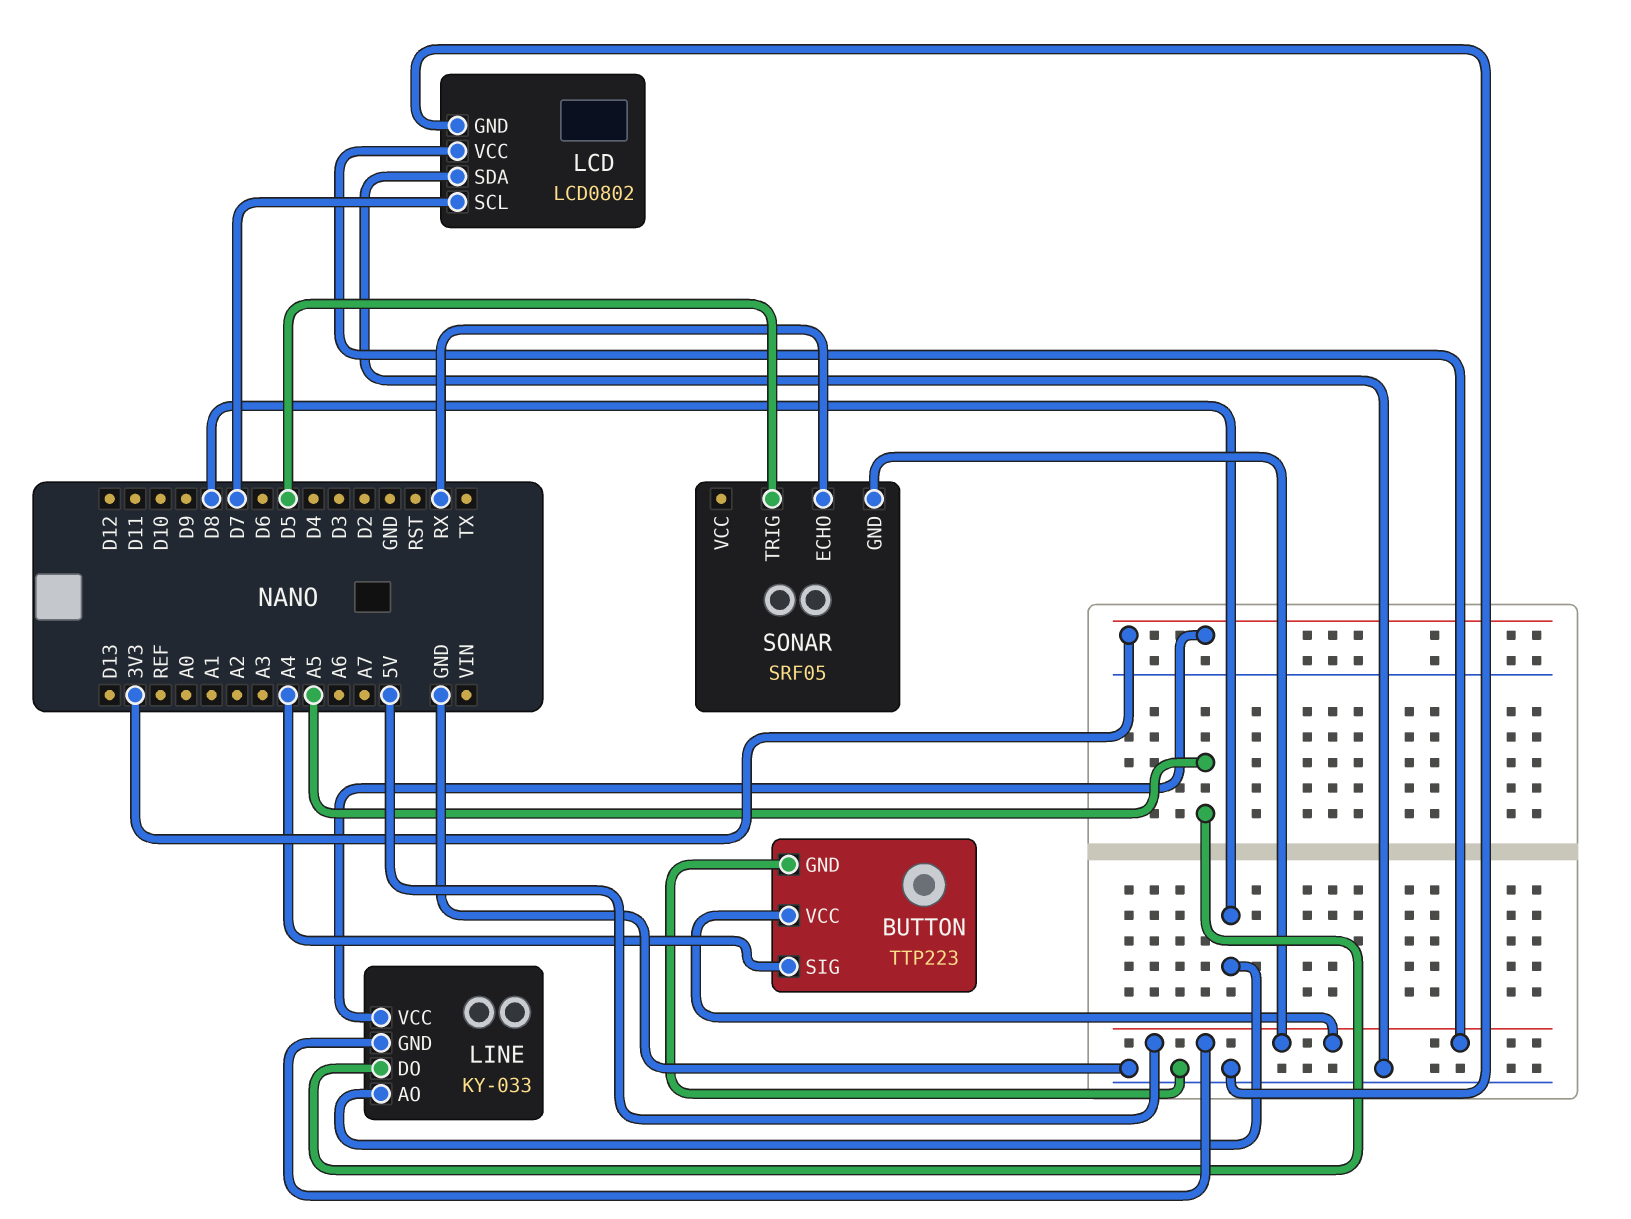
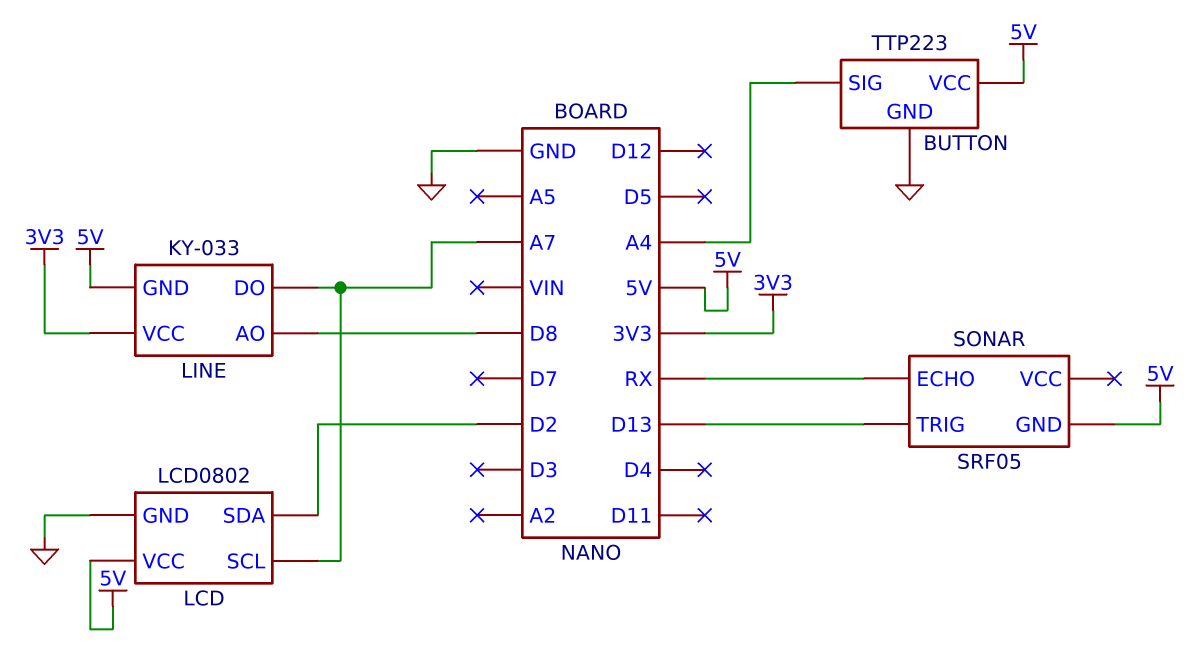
LCD pin SCL: D7 -> A7
LCD pin SDA: GND -> D2
LINE pin DO: A5 -> A7
SONAR pin TRIG: D5 -> D13

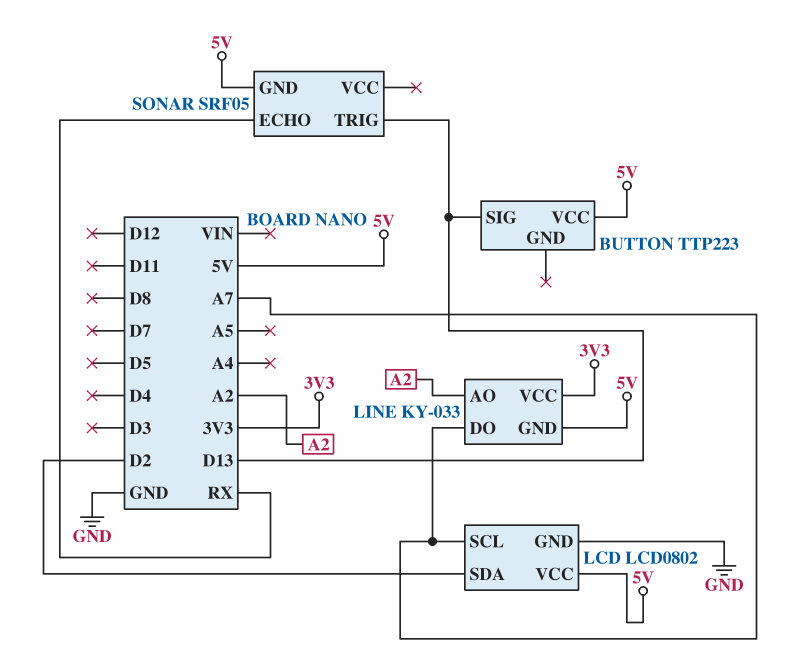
BUTTON pin GND: GND -> none
BUTTON pin SIG: A4 -> D13
LINE pin AO: D8 -> A2

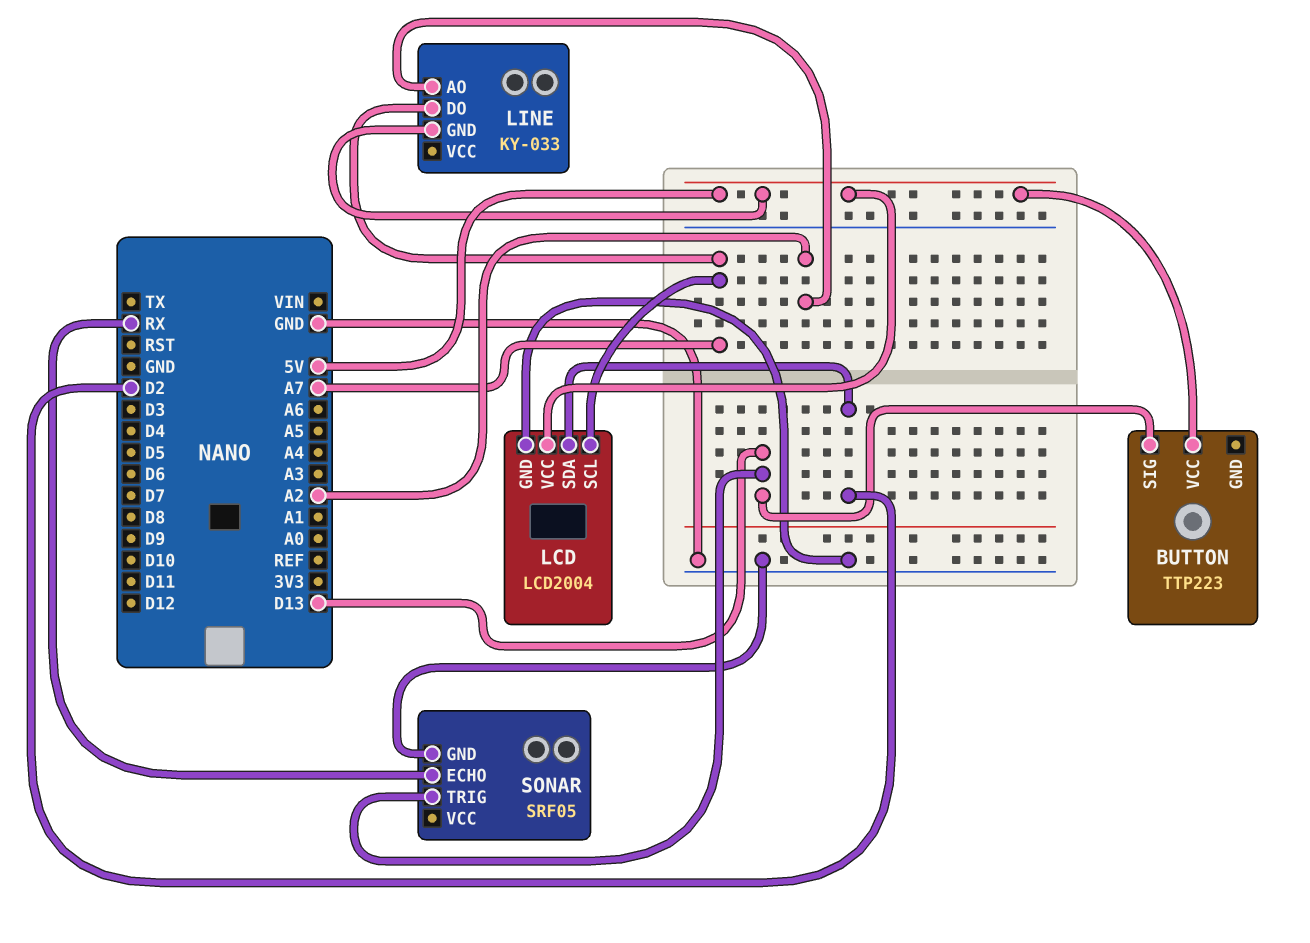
LCD: LCD0802 -> LCD2004
LINE pin VCC: 3V3 -> none
SONAR pin GND: 5V -> GND

